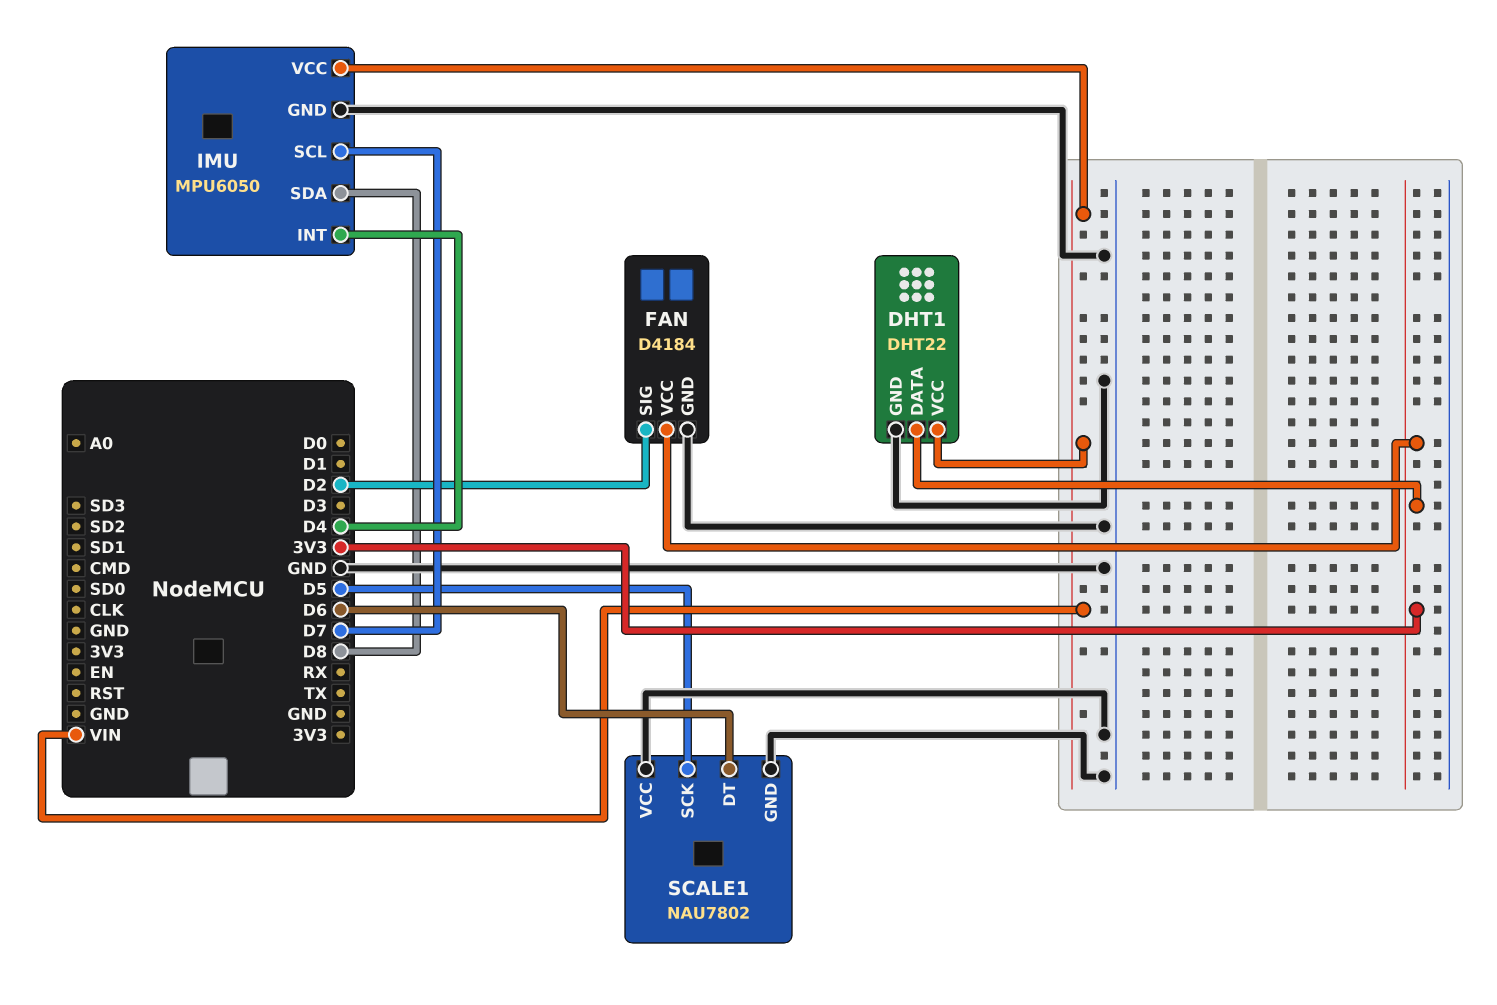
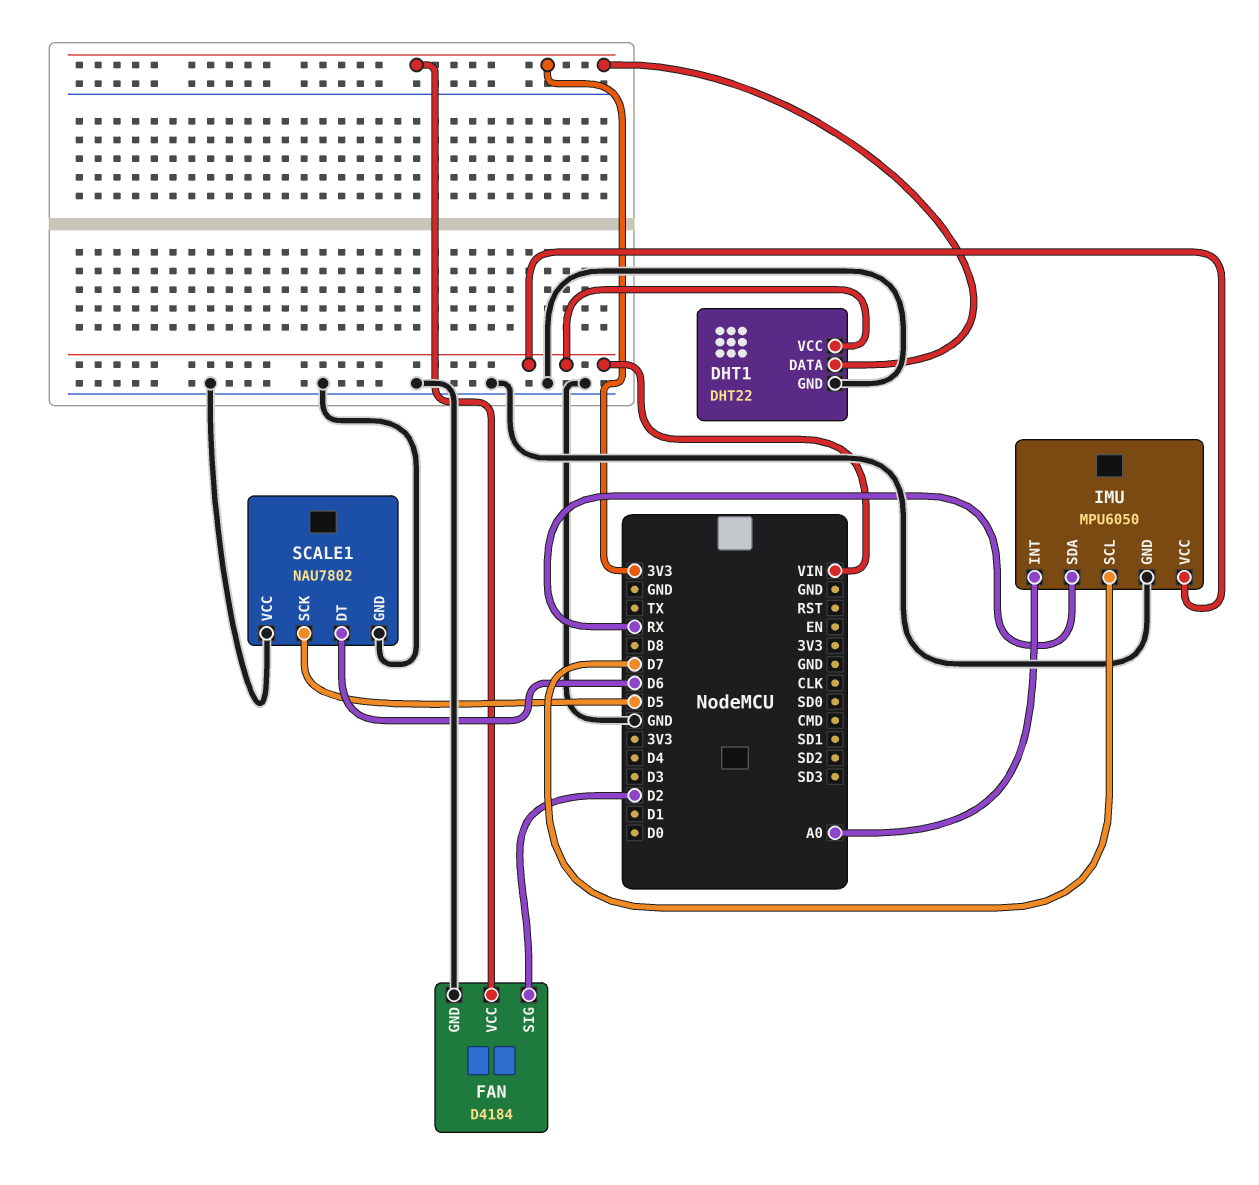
IMU pin INT: D4 -> A0
IMU pin SDA: D8 -> RX

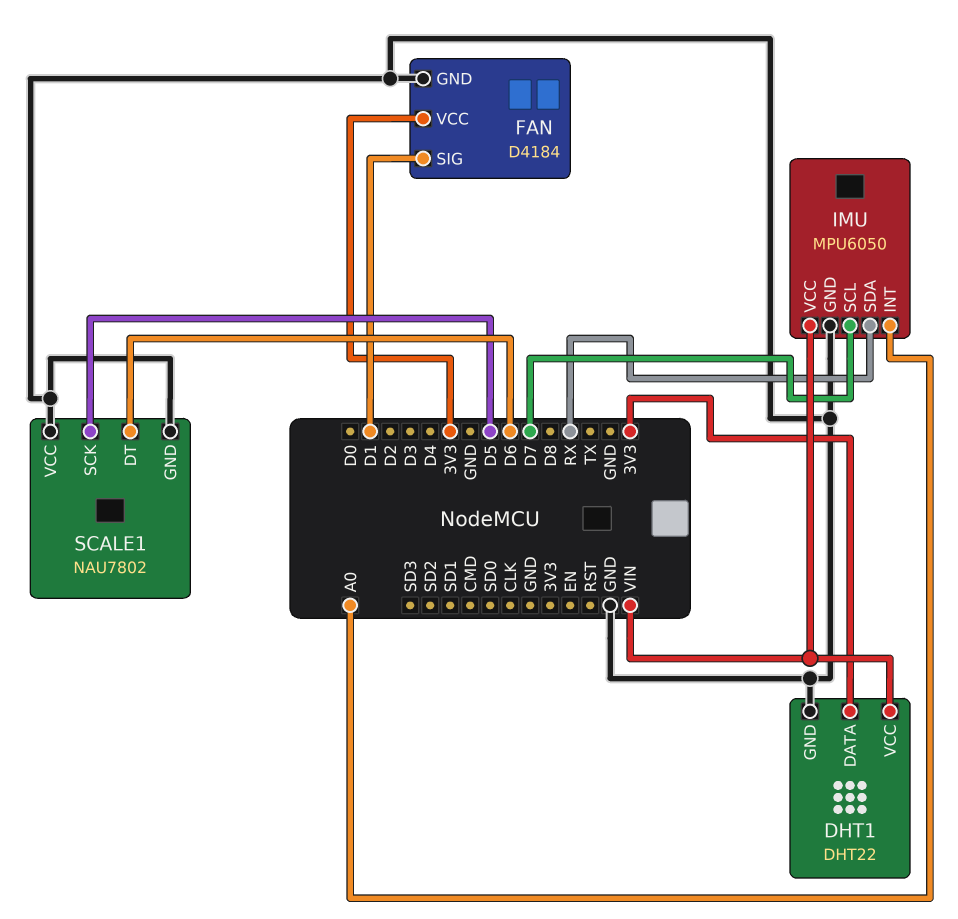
FAN pin SIG: D2 -> D1

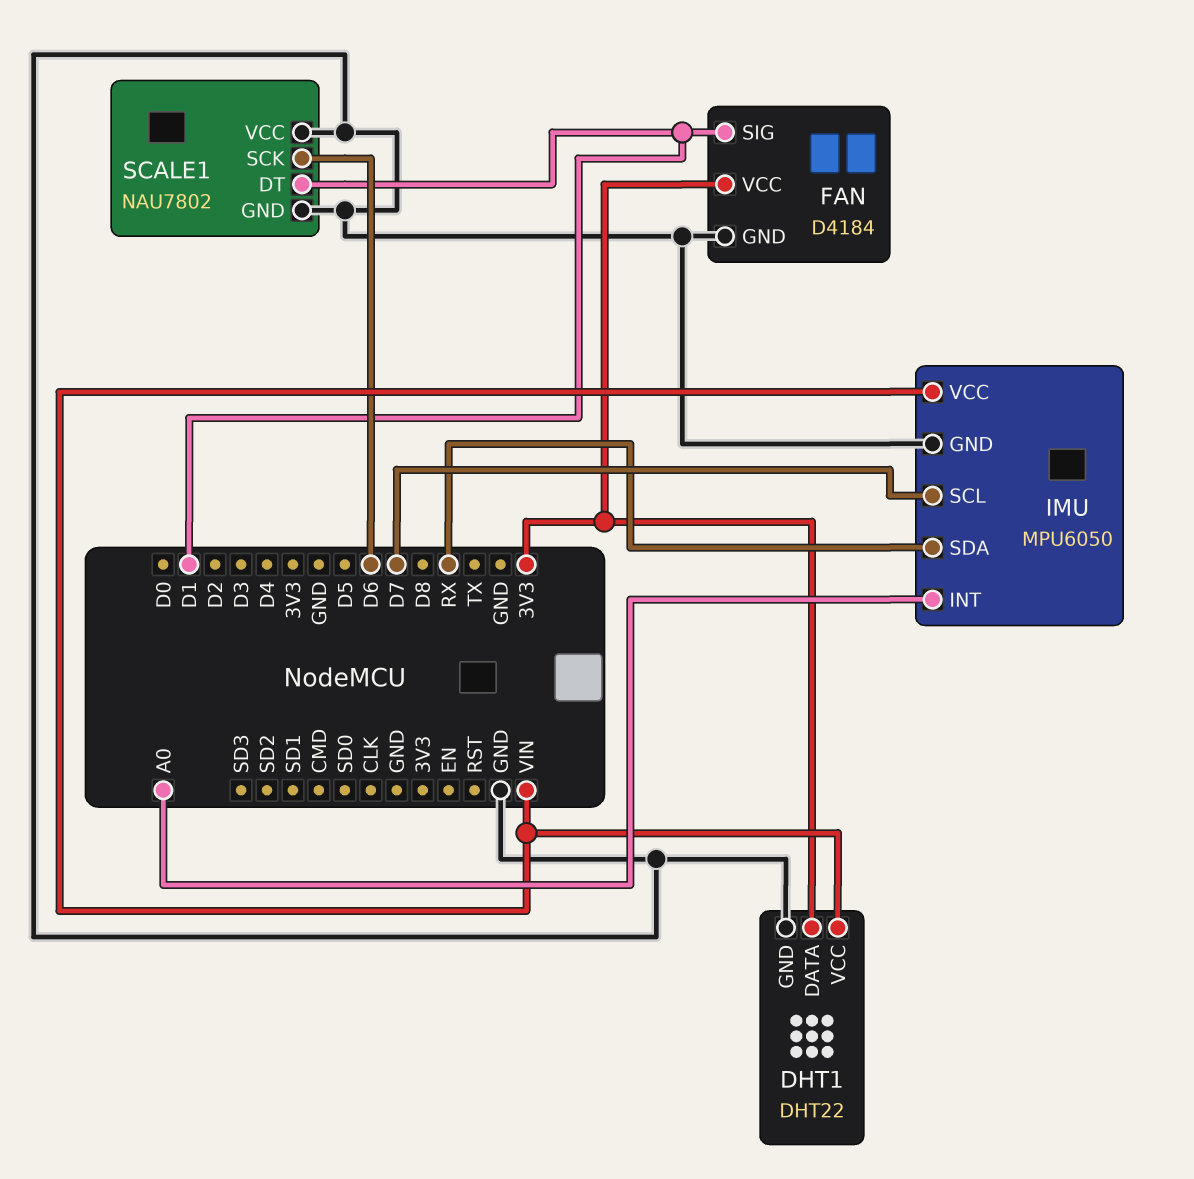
SCALE1 pin DT: D6 -> D1
SCALE1 pin SCK: D5 -> D6

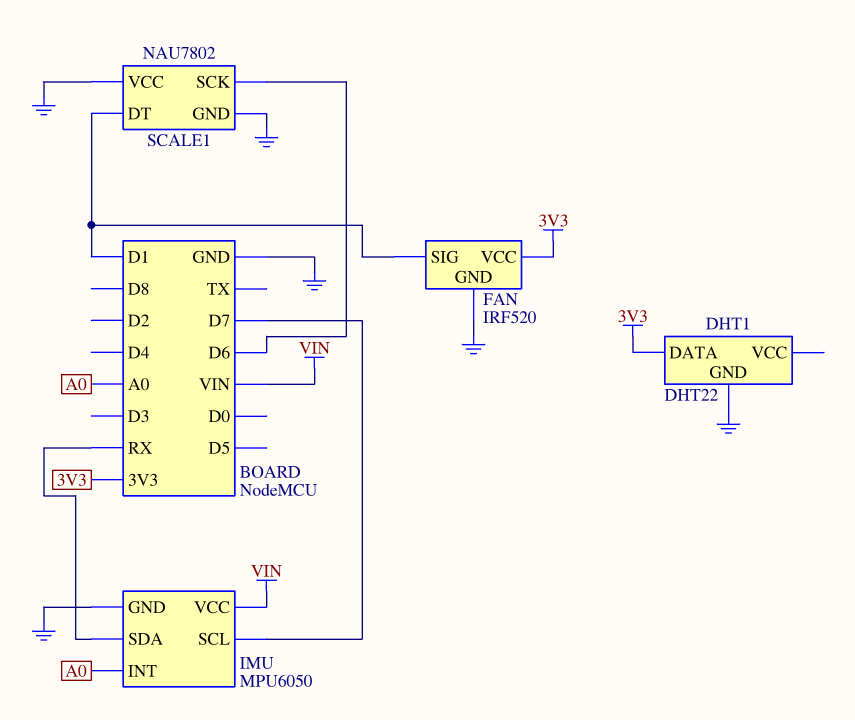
DHT1 pin VCC: VIN -> none
FAN: D4184 -> IRF520

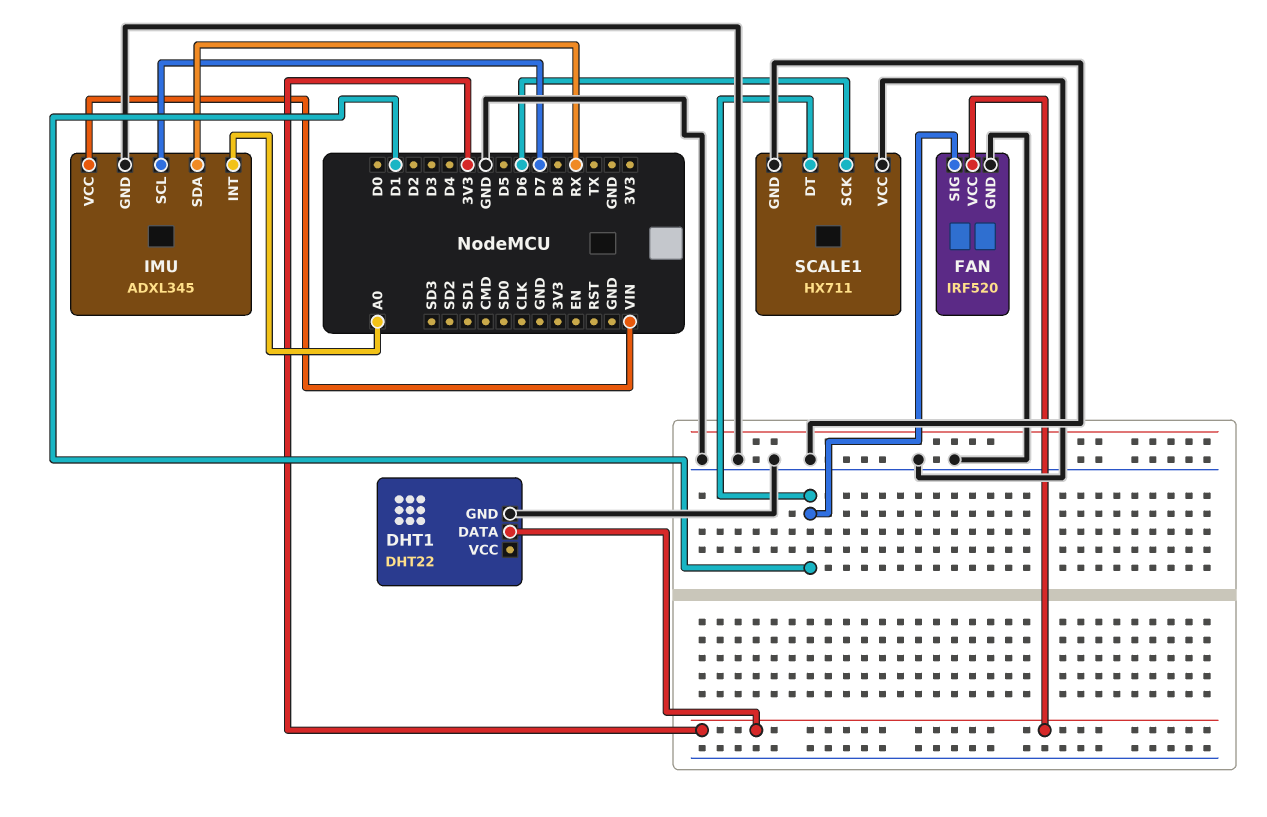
IMU: MPU6050 -> ADXL345
SCALE1: NAU7802 -> HX711

